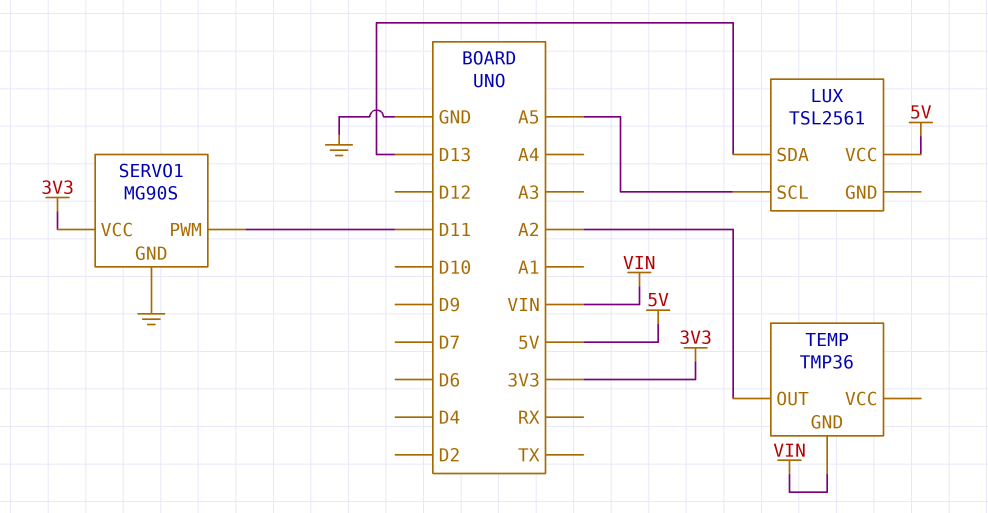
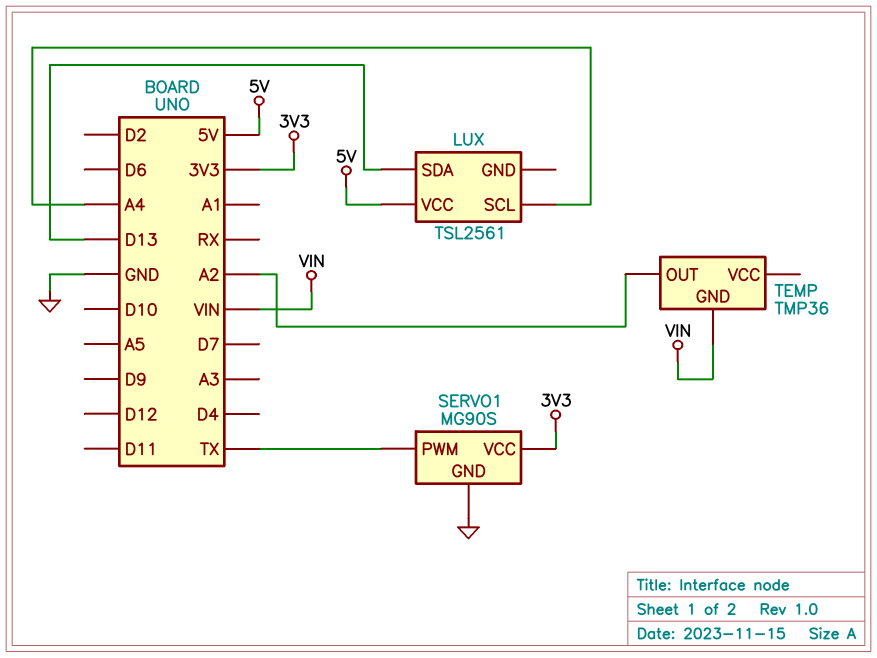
LUX pin SCL: A5 -> A4
SERVO1 pin PWM: D11 -> TX

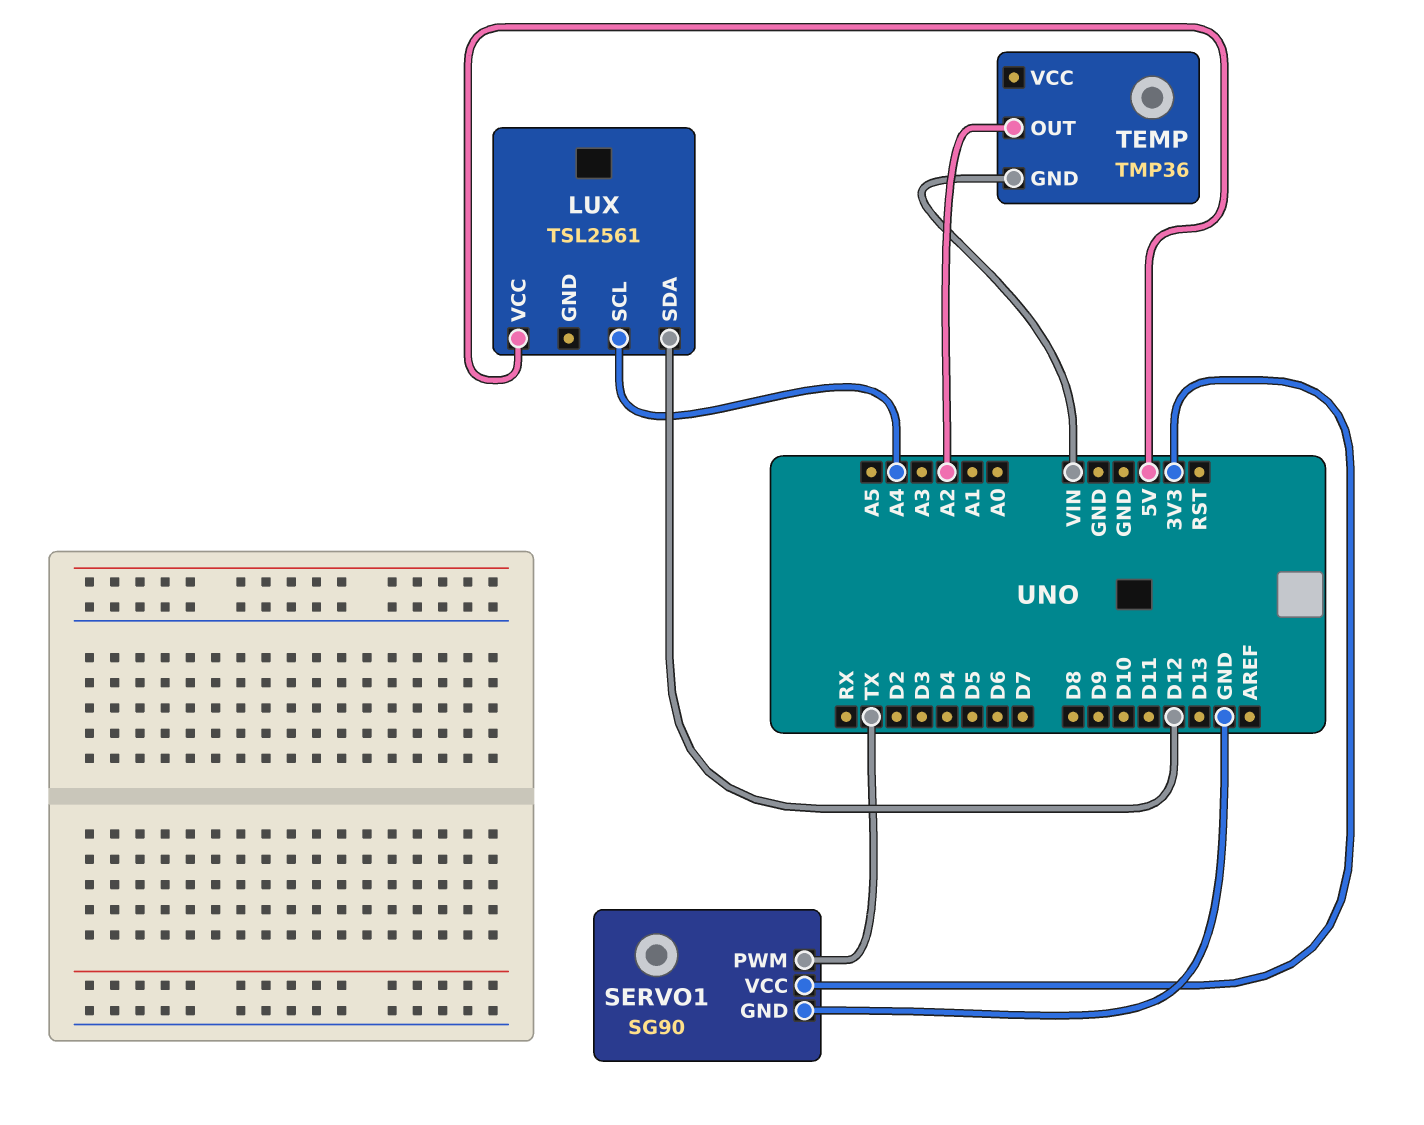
LUX pin SDA: D13 -> D12
SERVO1: MG90S -> SG90

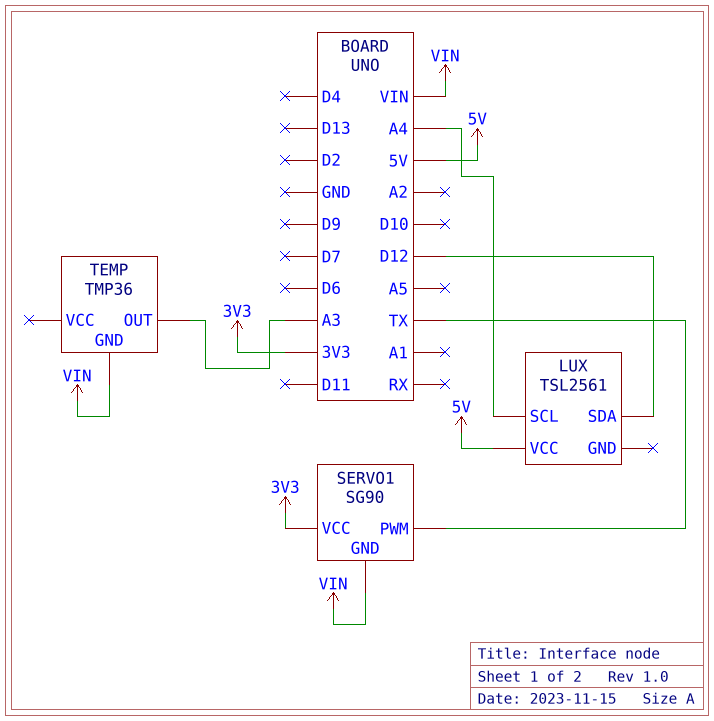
SERVO1 pin GND: GND -> VIN
TEMP pin OUT: A2 -> A3

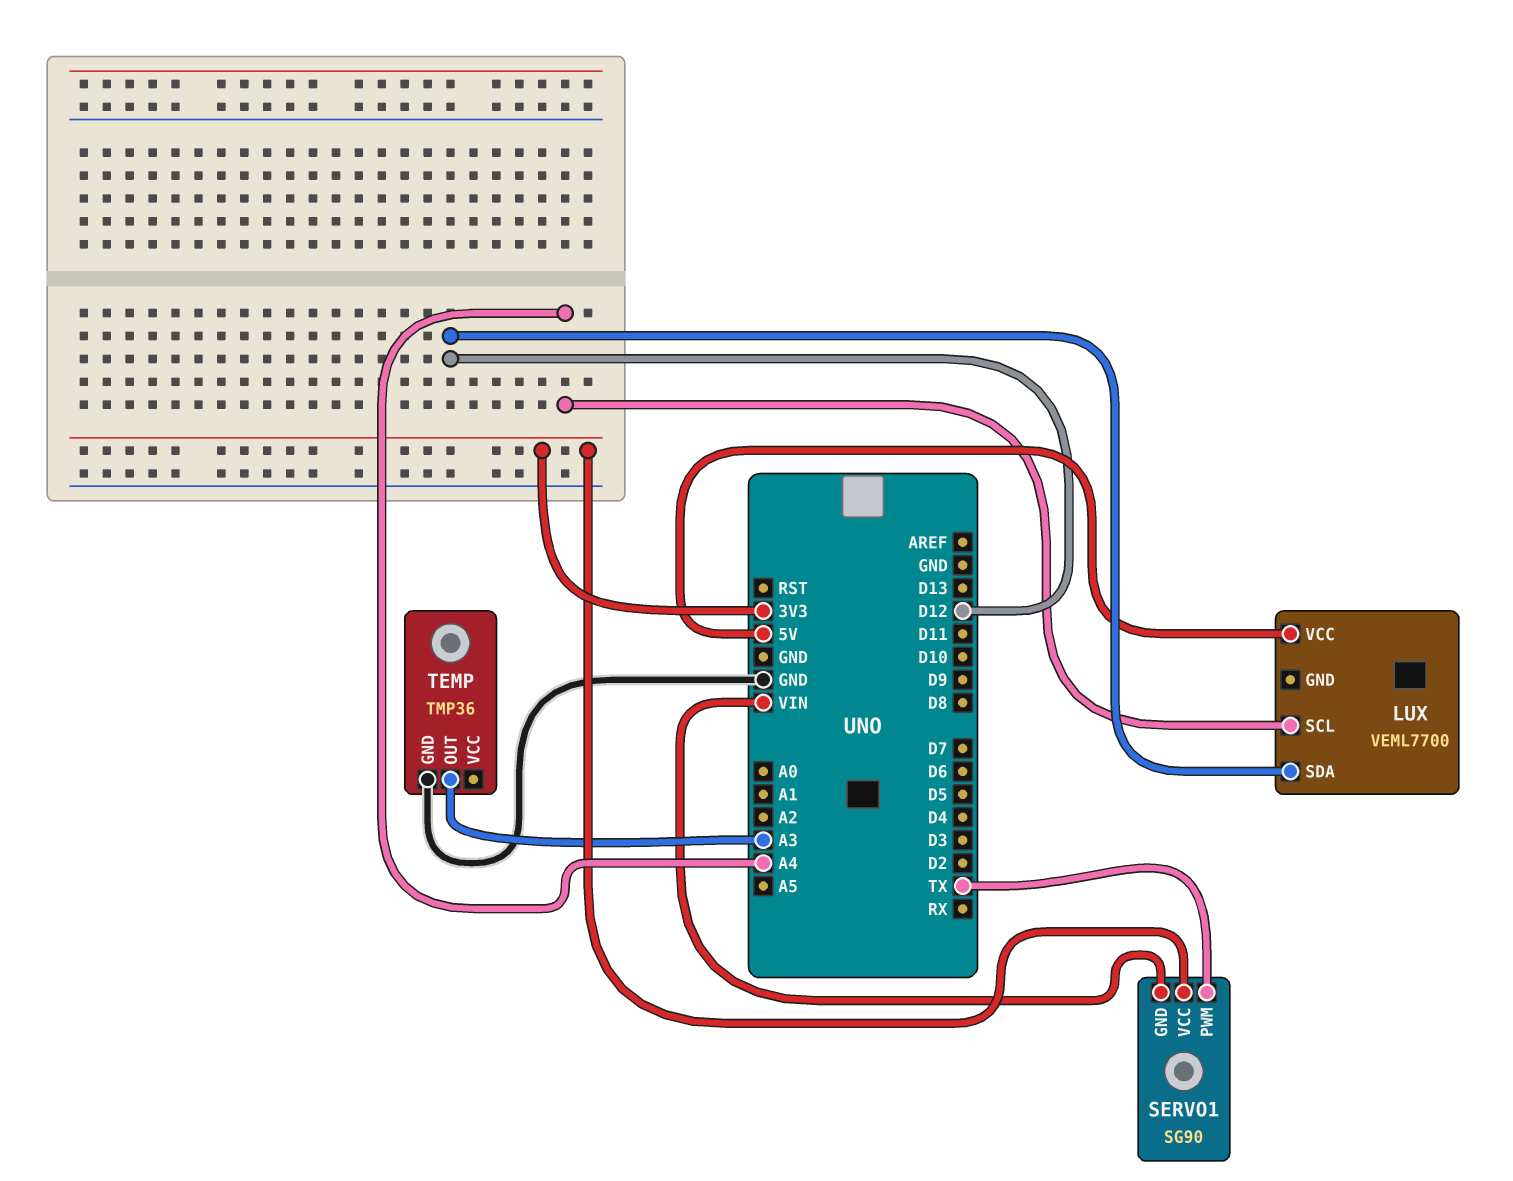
LUX: TSL2561 -> VEML7700
TEMP pin GND: VIN -> GND

